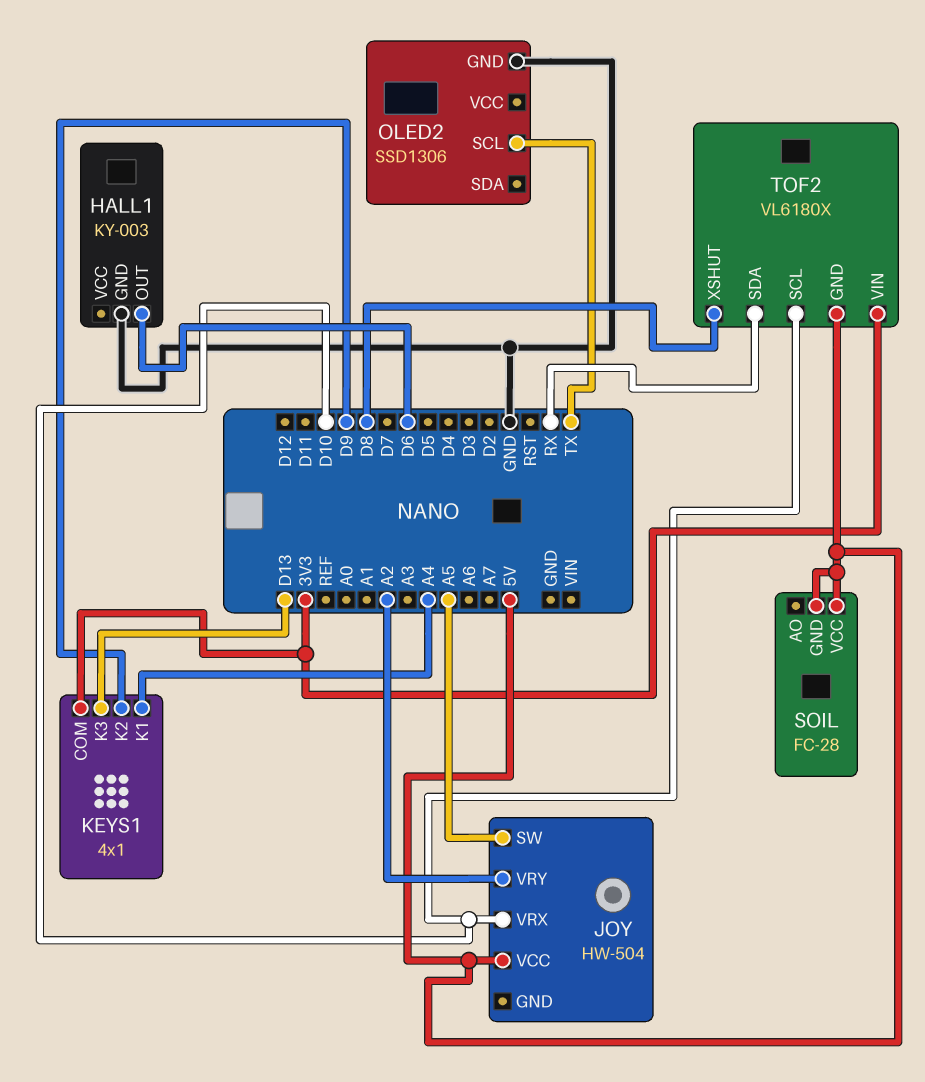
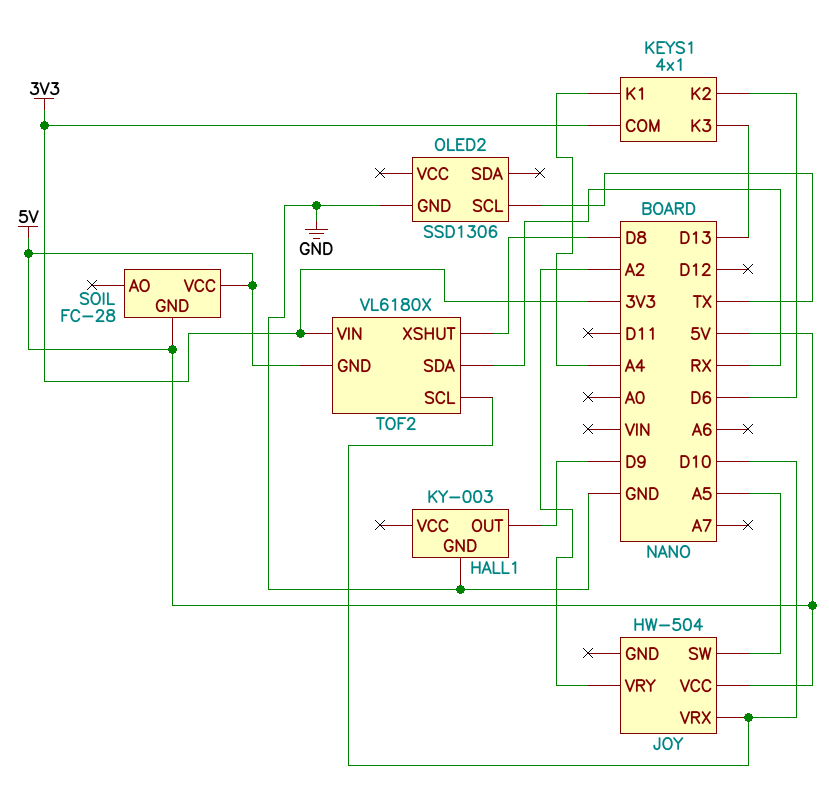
HALL1 pin OUT: D6 -> D9
KEYS1 pin K2: D9 -> D6

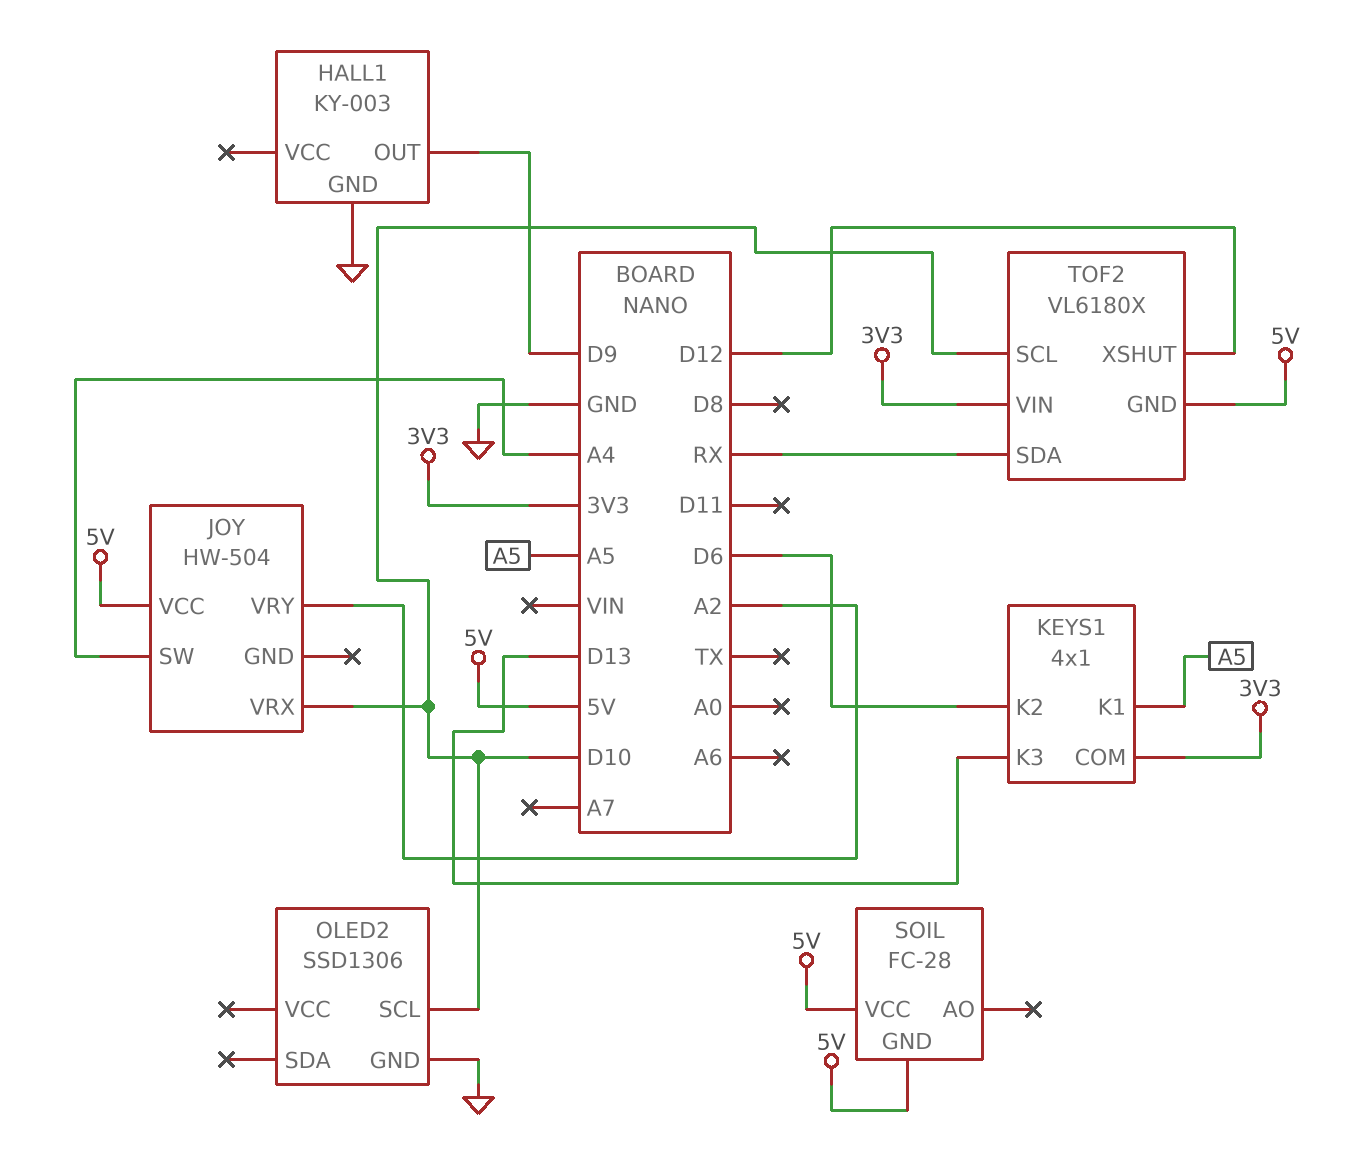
JOY pin SW: A5 -> A4
KEYS1 pin K1: A4 -> A5
OLED2 pin SCL: TX -> D10
TOF2 pin XSHUT: D8 -> D12

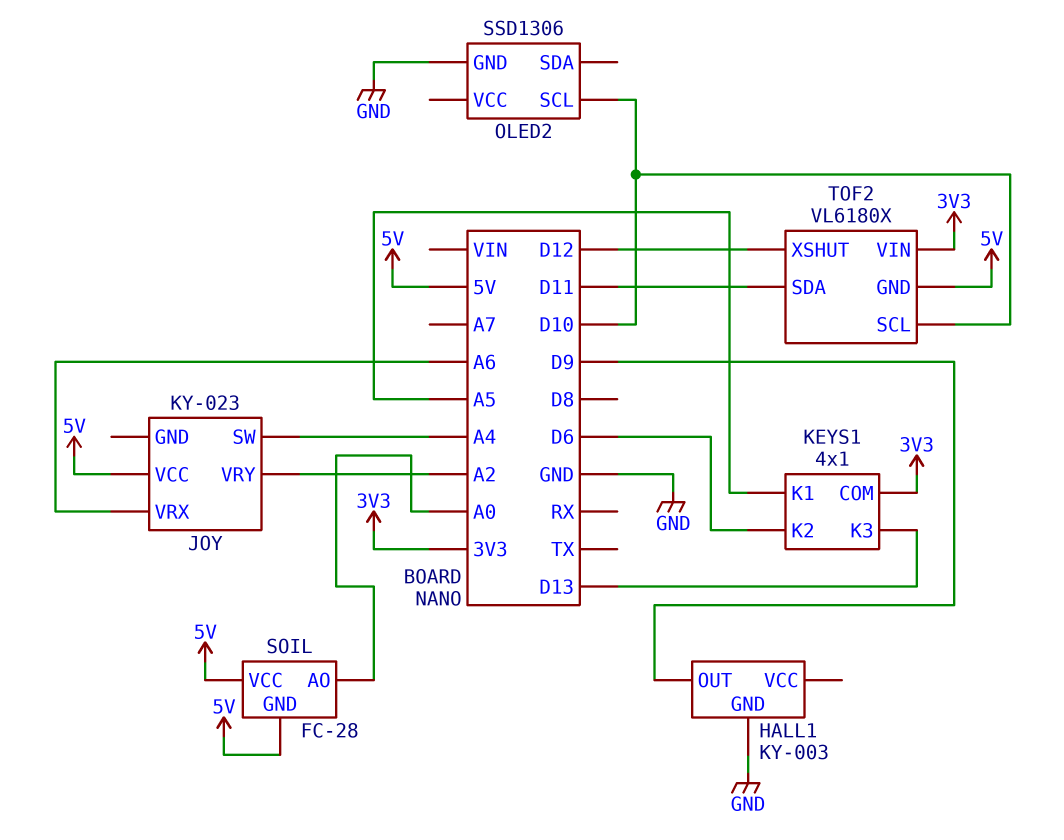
JOY: HW-504 -> KY-023
JOY pin VRX: D10 -> A6
SOIL pin AO: none -> A0
TOF2 pin SDA: RX -> D11

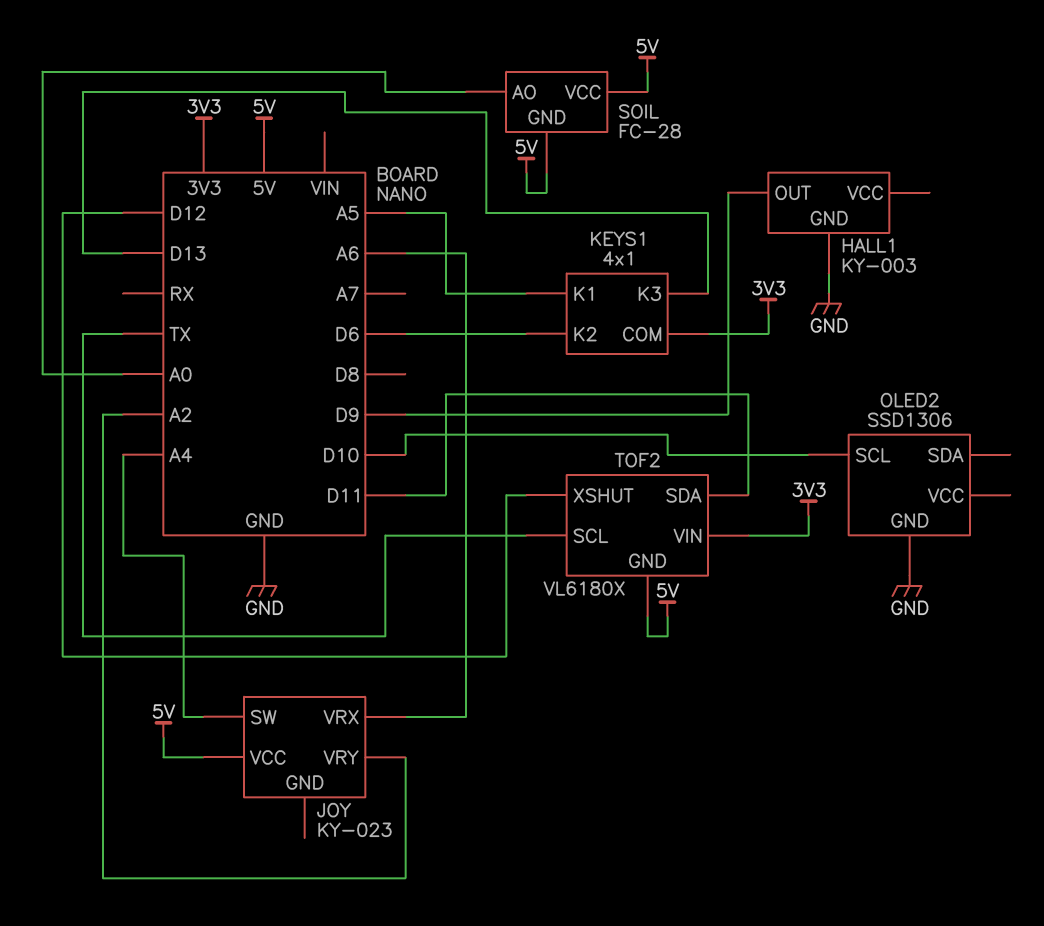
TOF2 pin SCL: D10 -> TX

